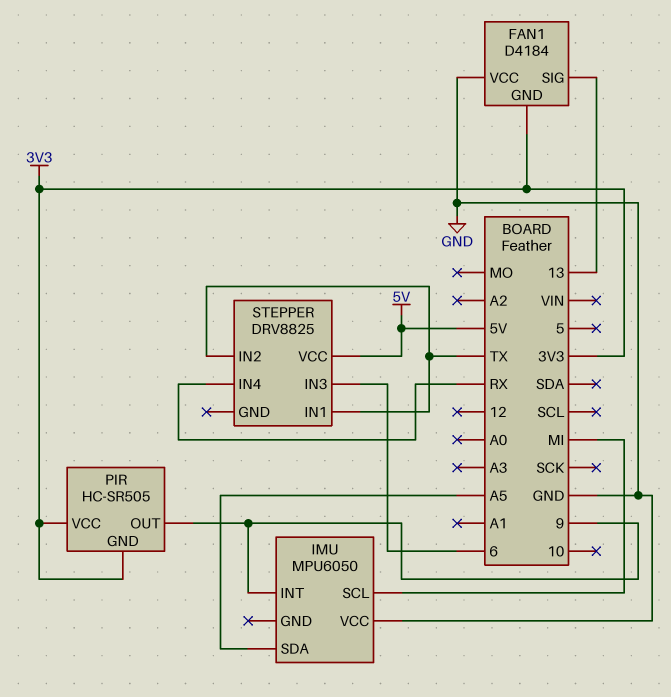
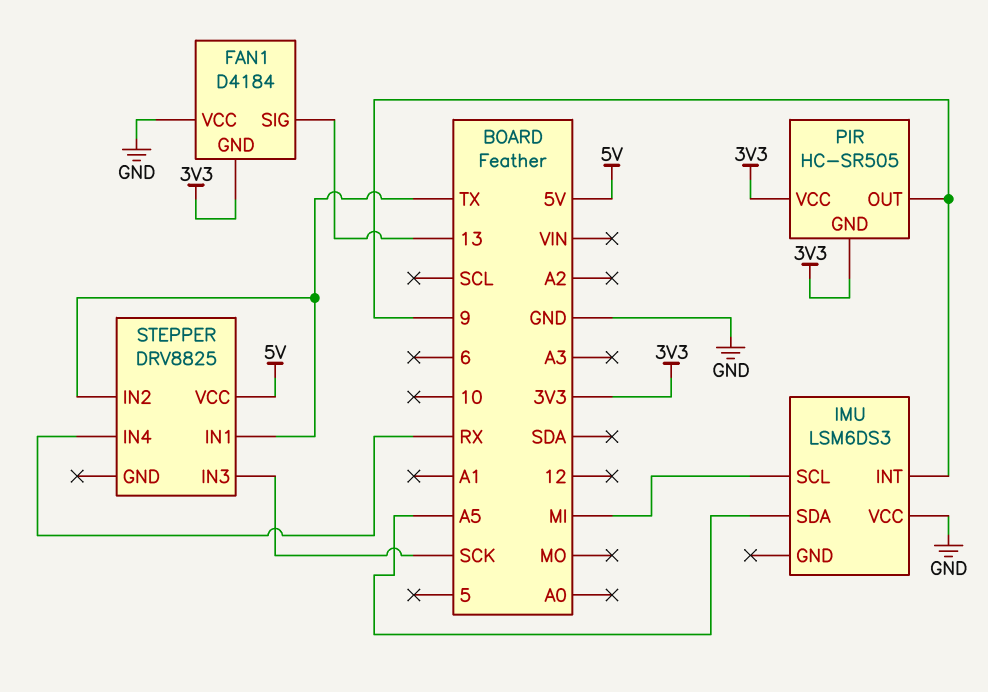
IMU: MPU6050 -> LSM6DS3
STEPPER pin IN3: 6 -> SCK

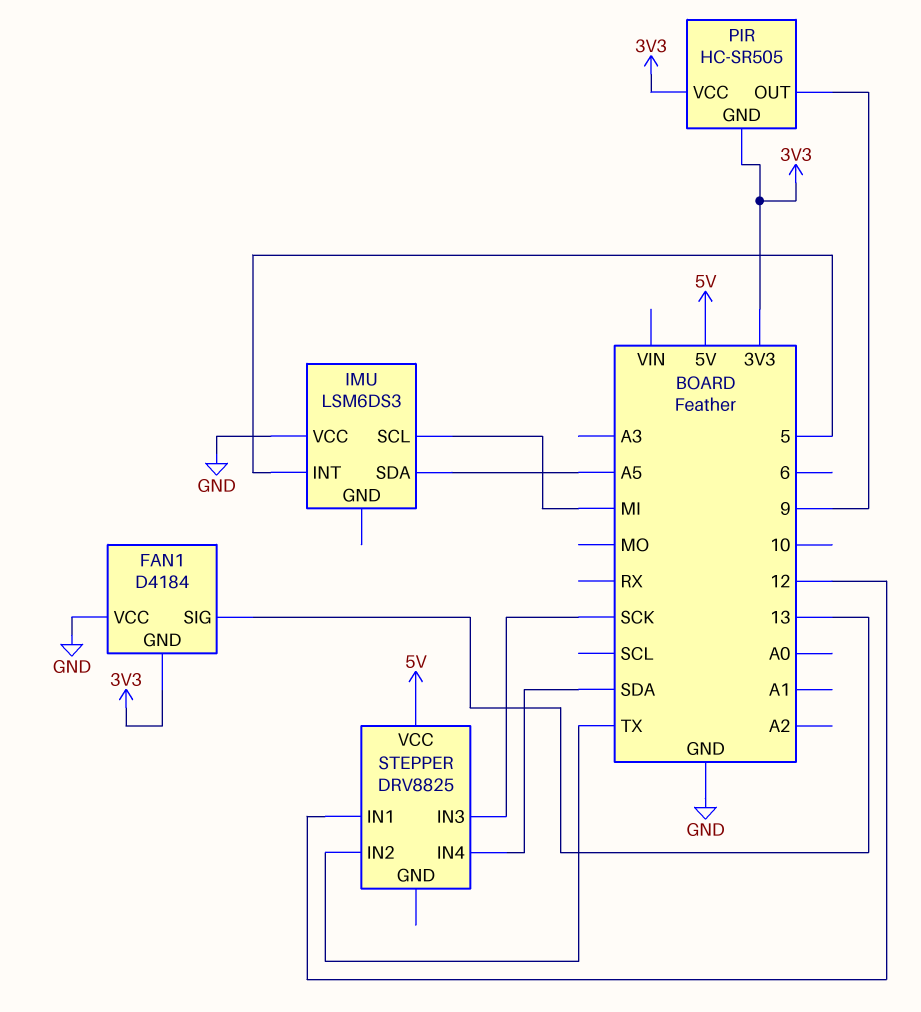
IMU pin INT: 9 -> 5
STEPPER pin IN1: TX -> 12
STEPPER pin IN4: RX -> SDA

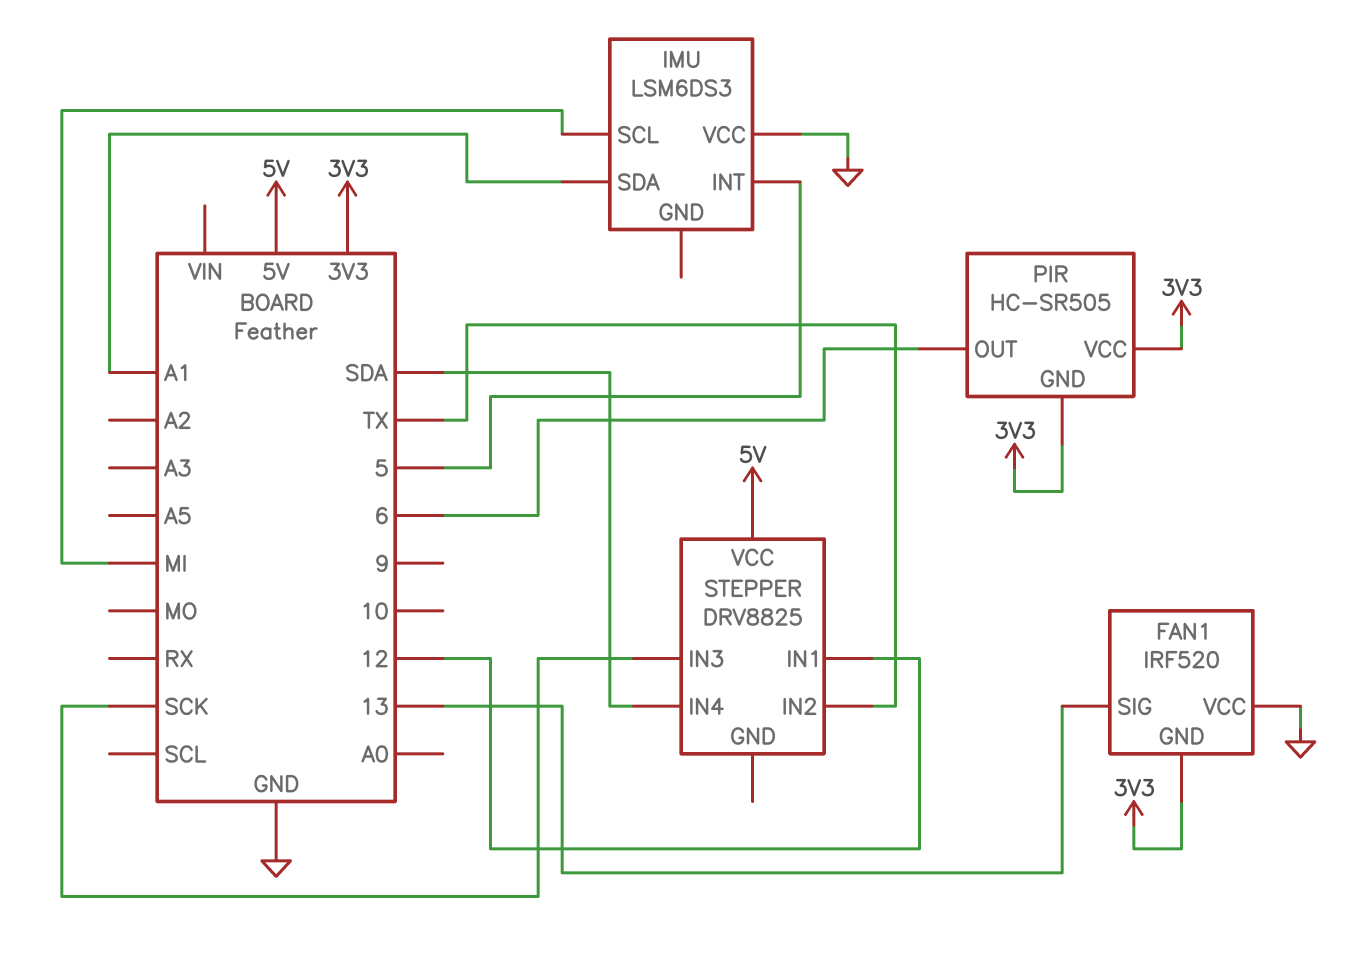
FAN1: D4184 -> IRF520
IMU pin SDA: A5 -> A1
PIR pin OUT: 9 -> 6

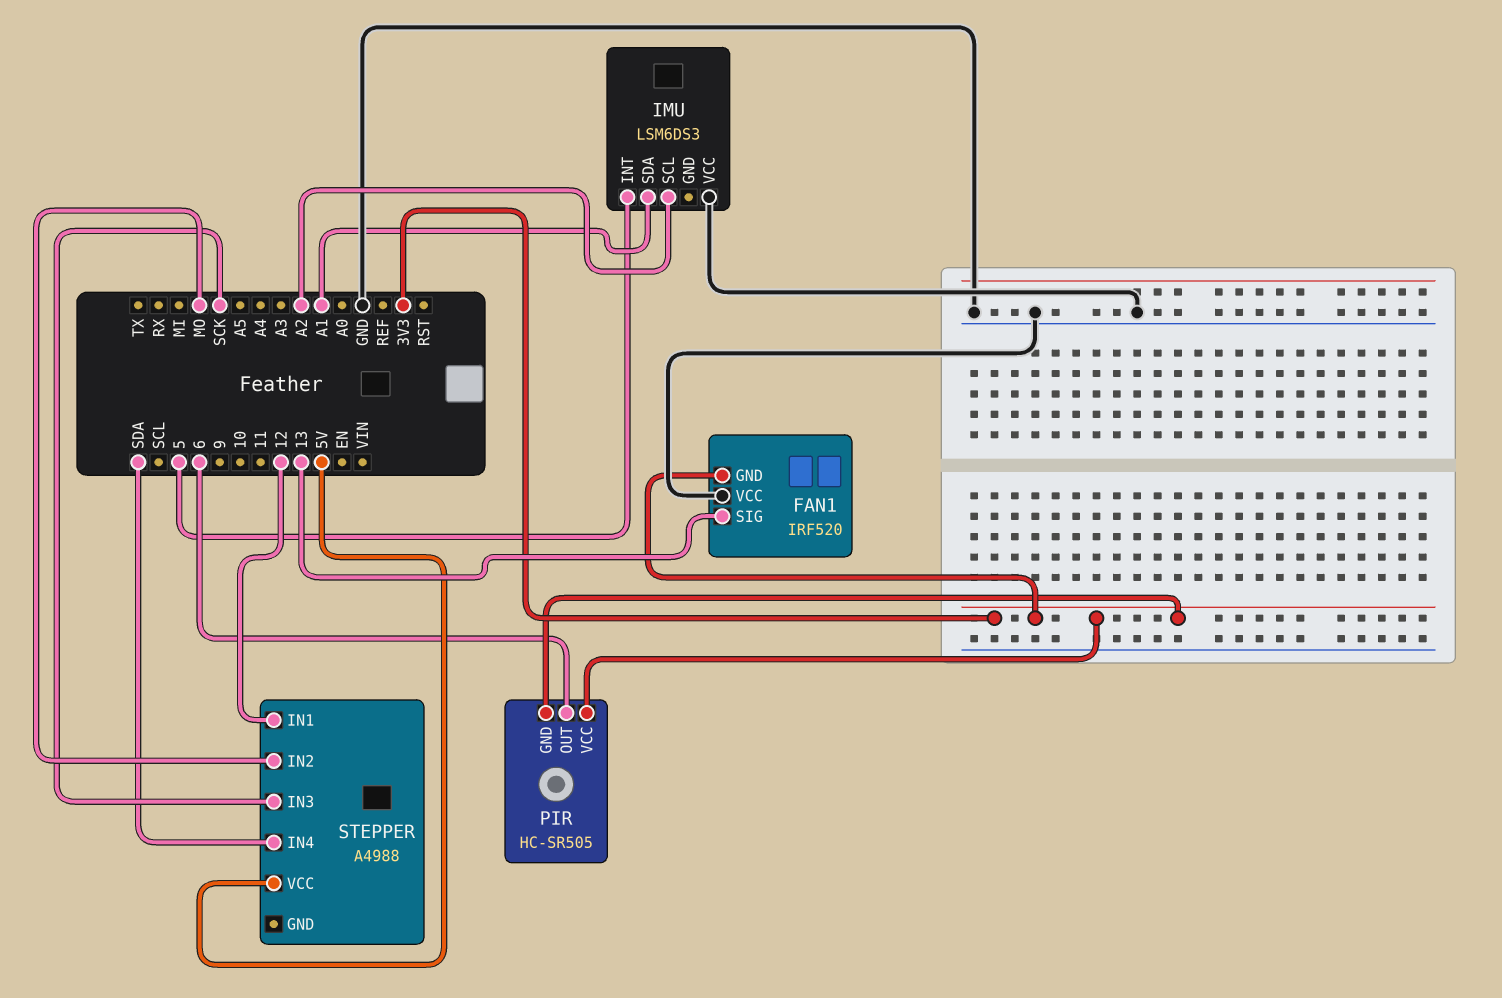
IMU pin SCL: MI -> A2
STEPPER: DRV8825 -> A4988
STEPPER pin IN2: TX -> MO

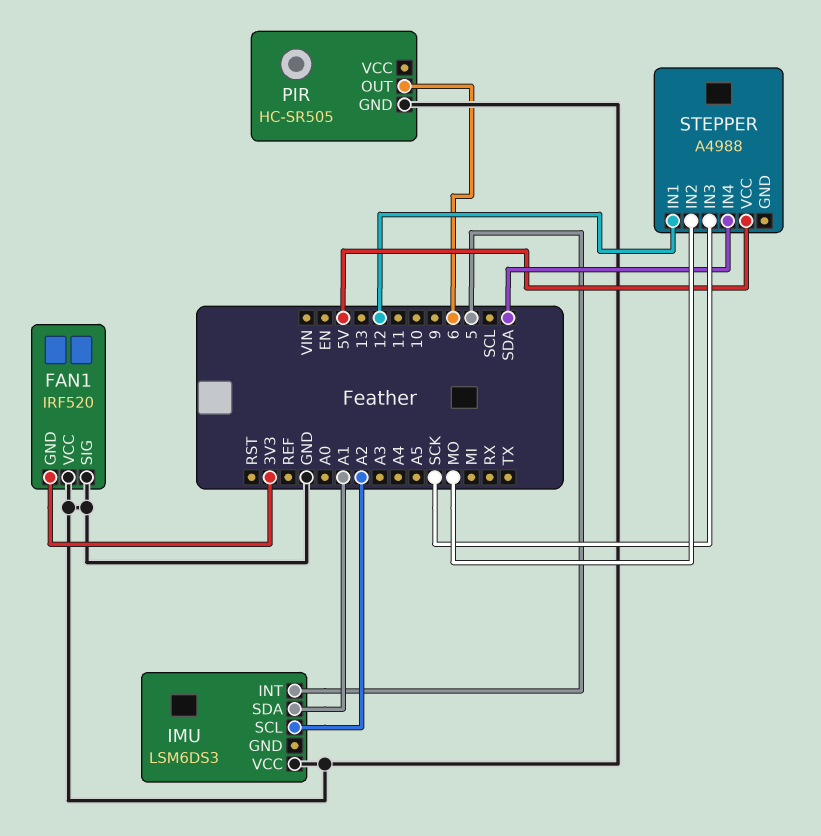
FAN1 pin SIG: 13 -> GND
PIR pin GND: 3V3 -> GND
PIR pin VCC: 3V3 -> none

